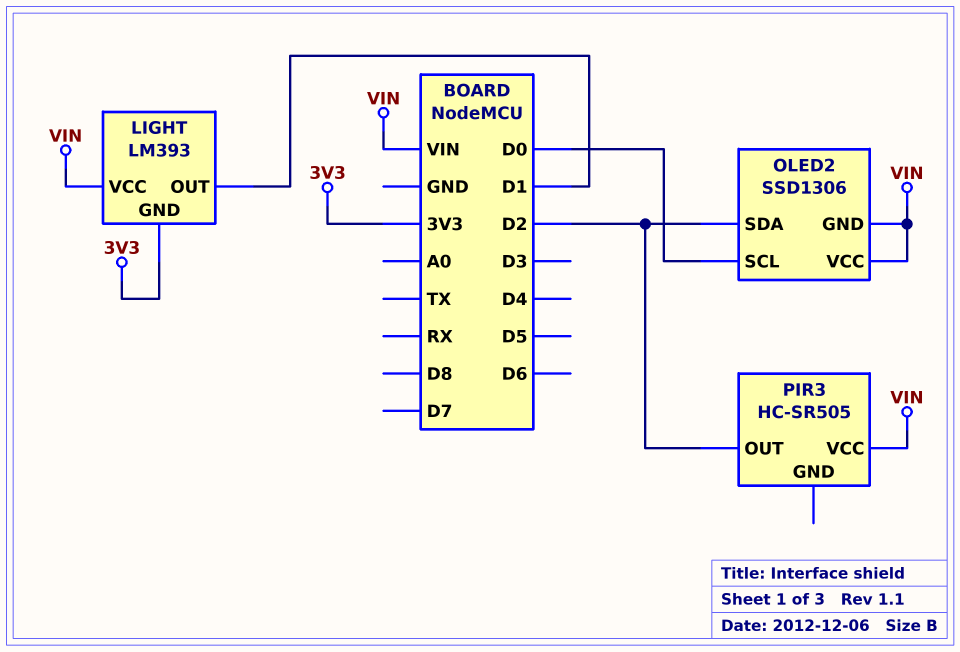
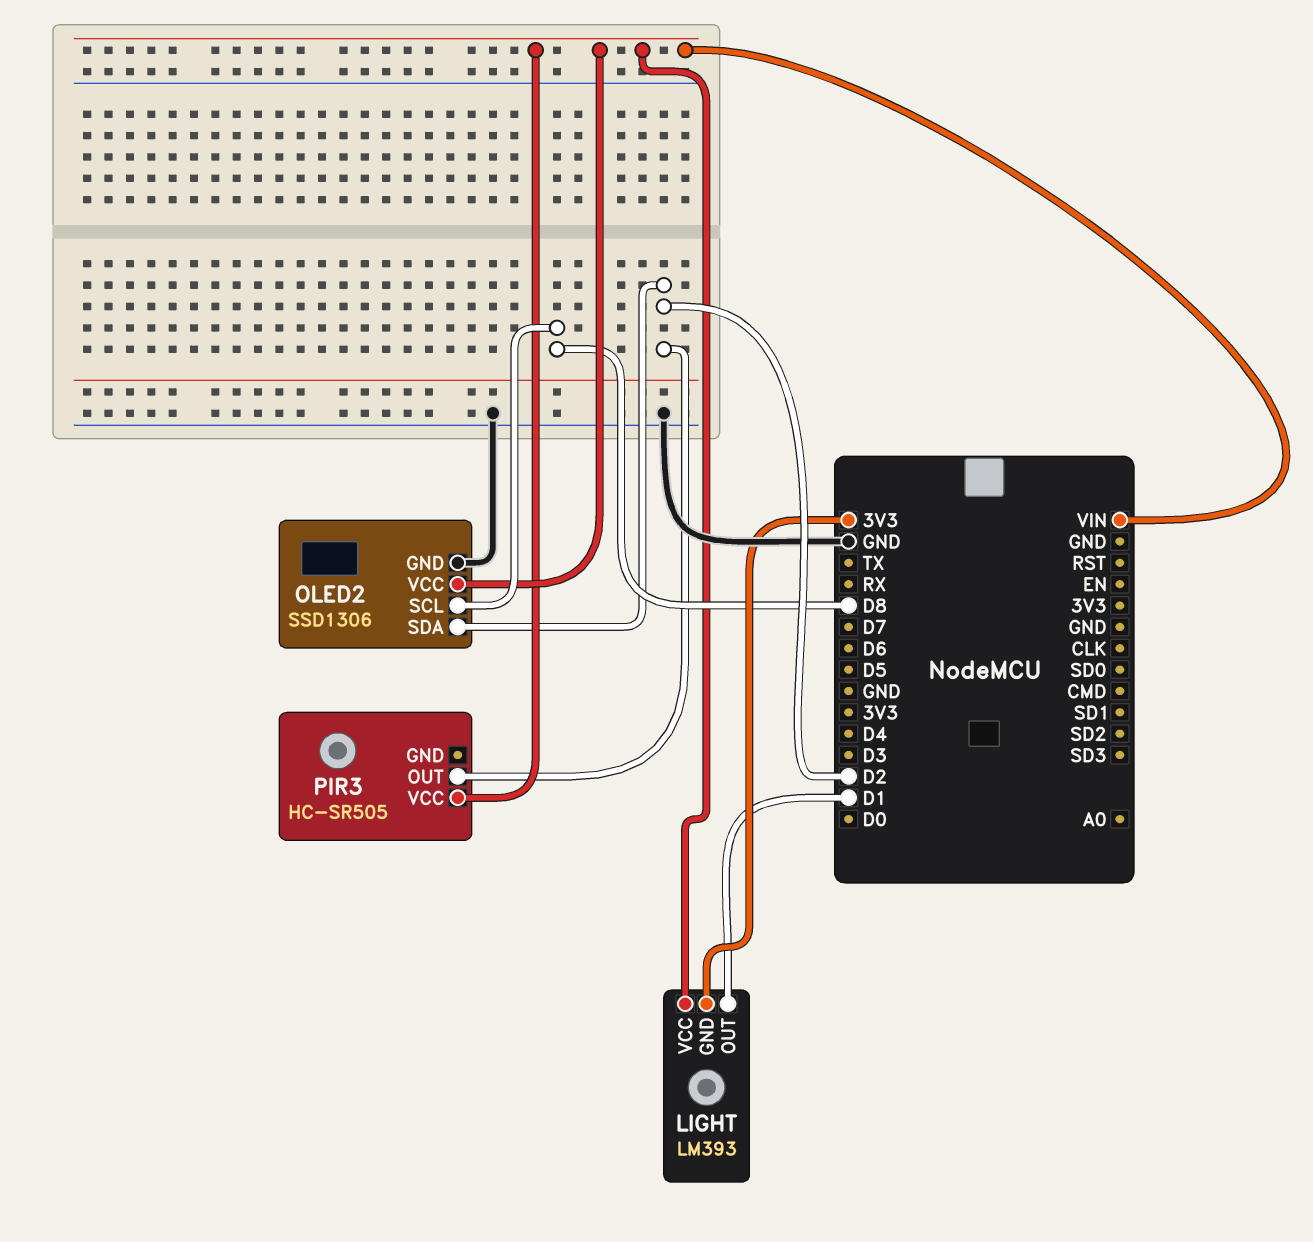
OLED2 pin GND: VIN -> GND
OLED2 pin SCL: D0 -> D8

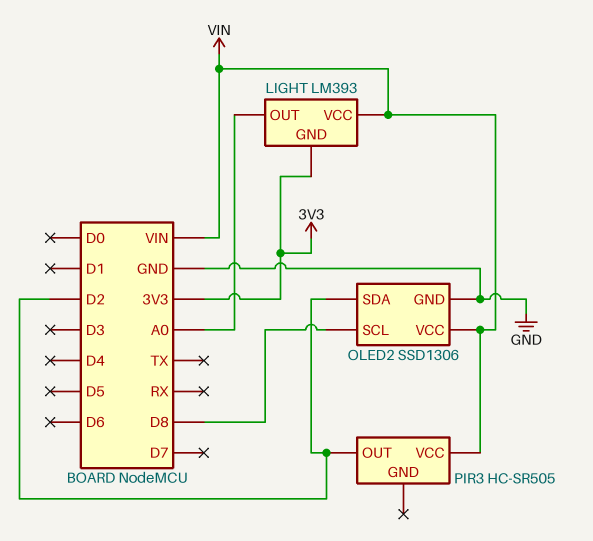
LIGHT pin OUT: D1 -> A0

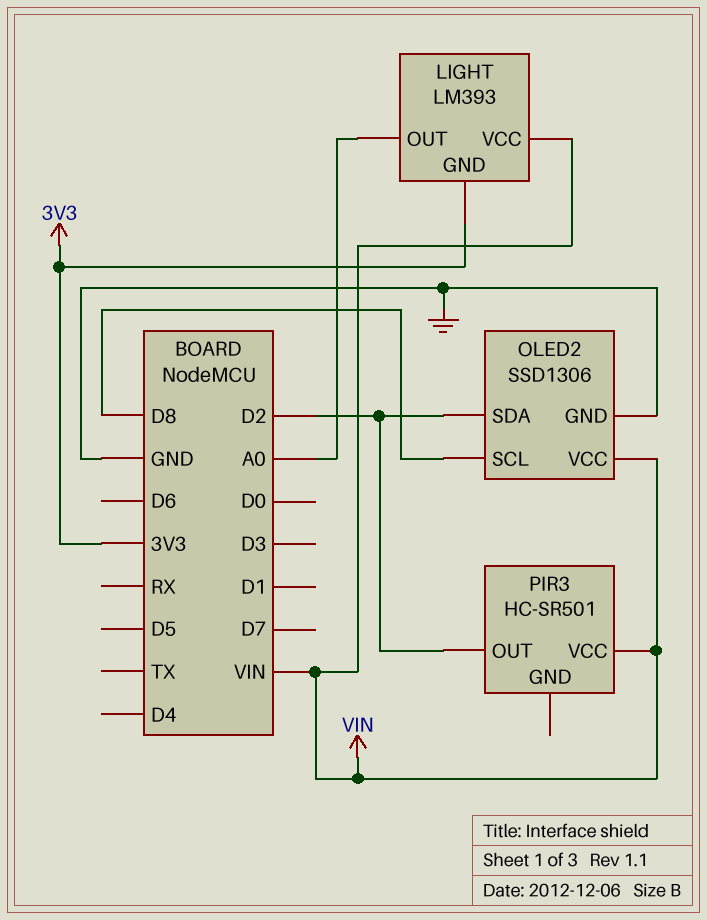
PIR3: HC-SR505 -> HC-SR501

